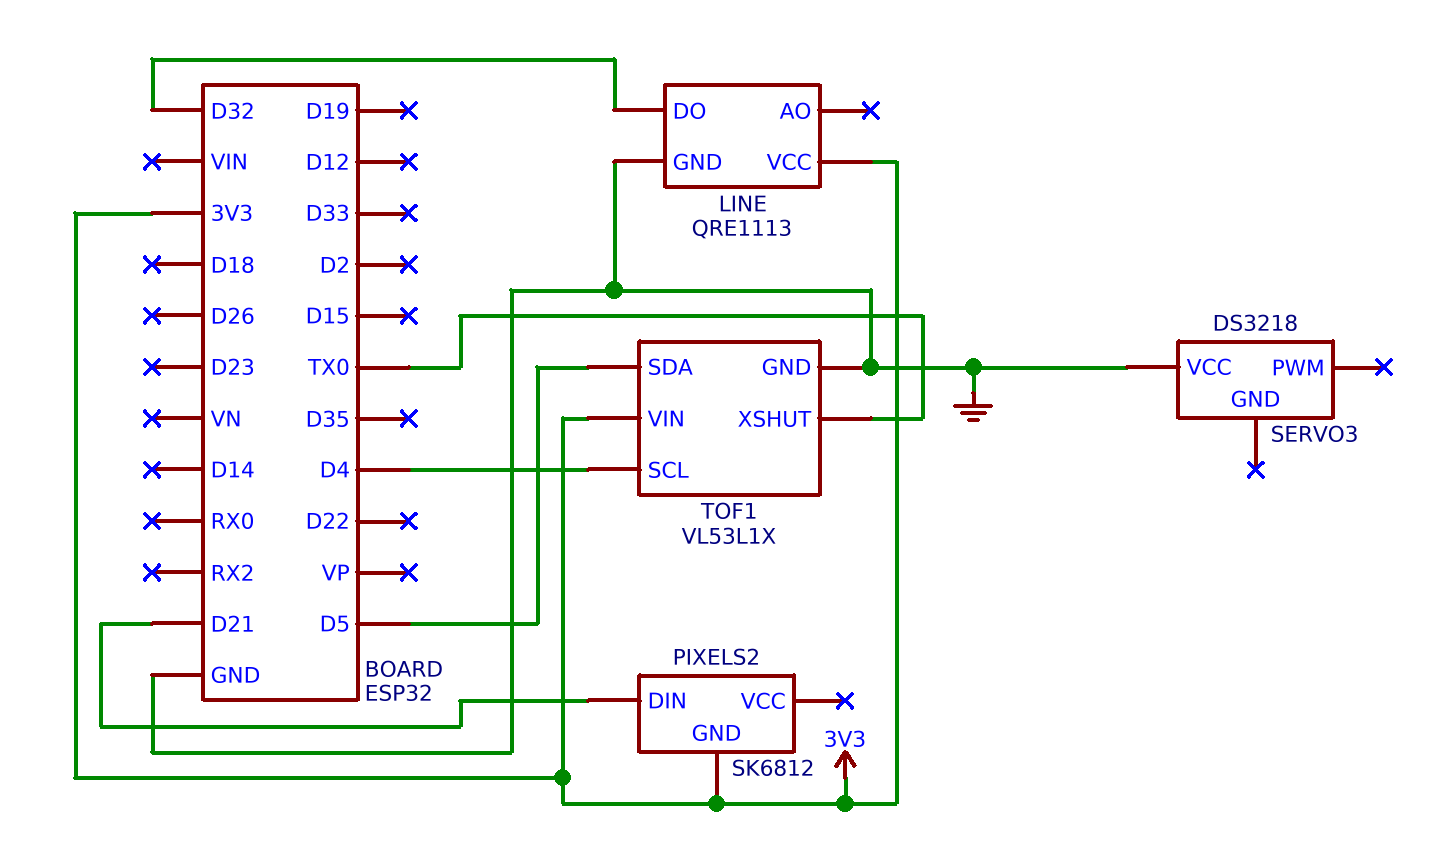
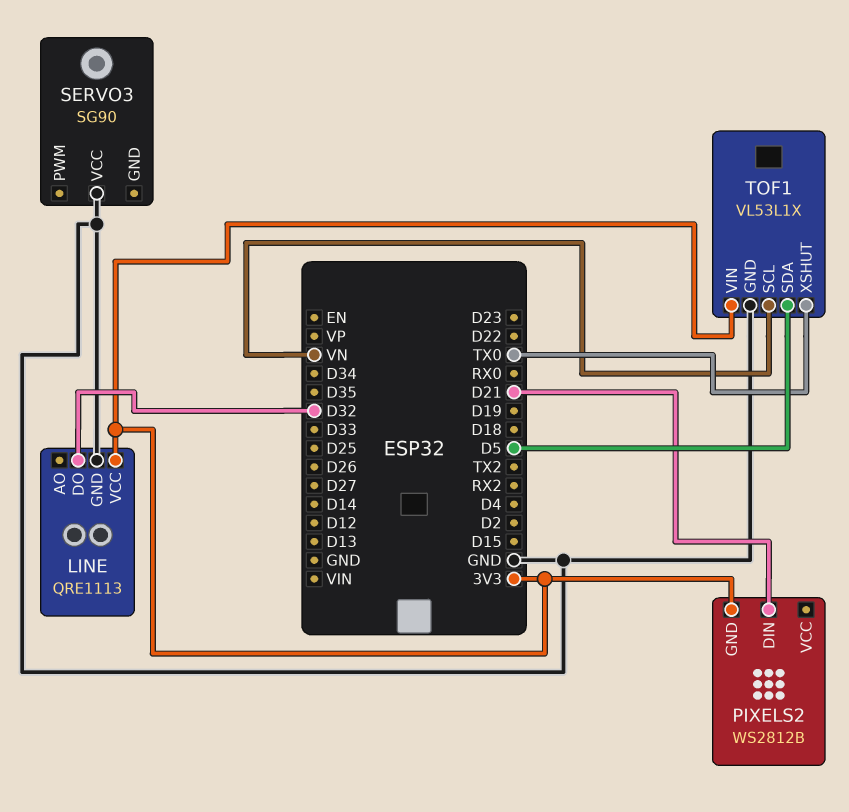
PIXELS2: SK6812 -> WS2812B
SERVO3: DS3218 -> SG90
TOF1 pin SCL: D4 -> VN

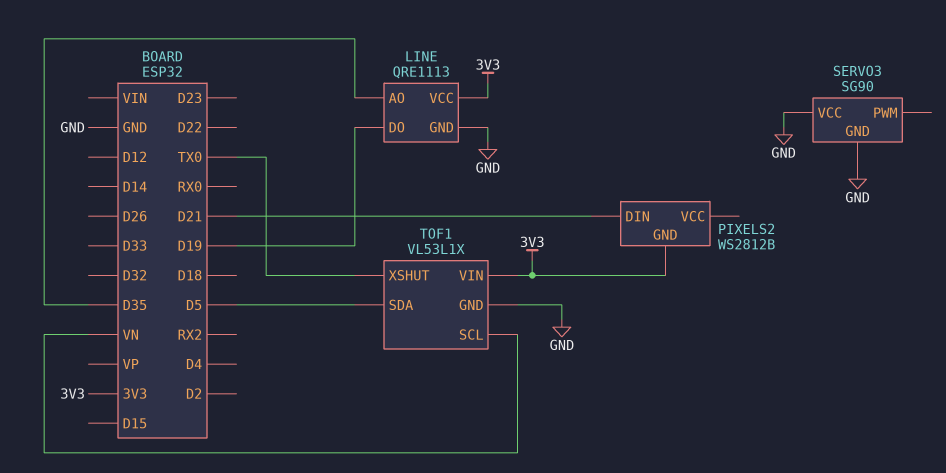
LINE pin AO: none -> D35
LINE pin DO: D32 -> D19
SERVO3 pin GND: none -> GND

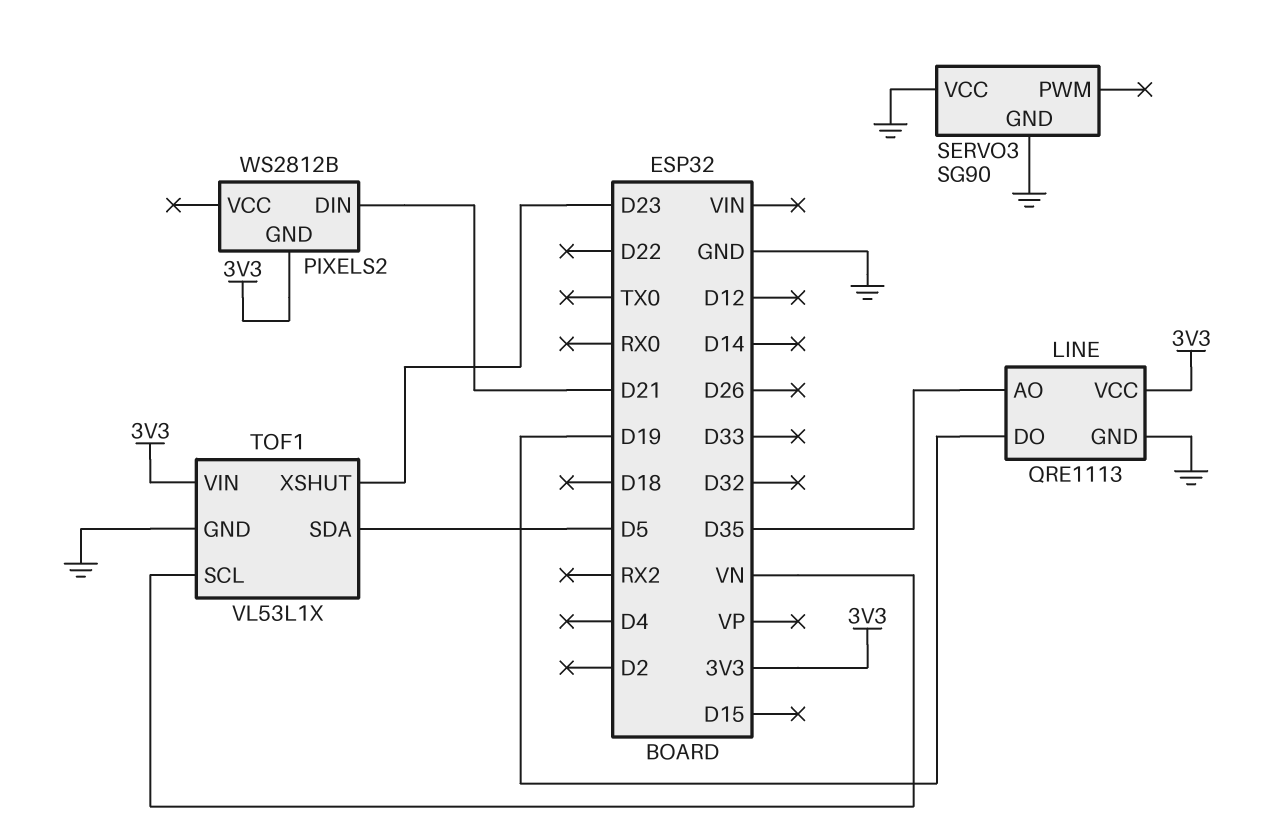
TOF1 pin XSHUT: TX0 -> D23

